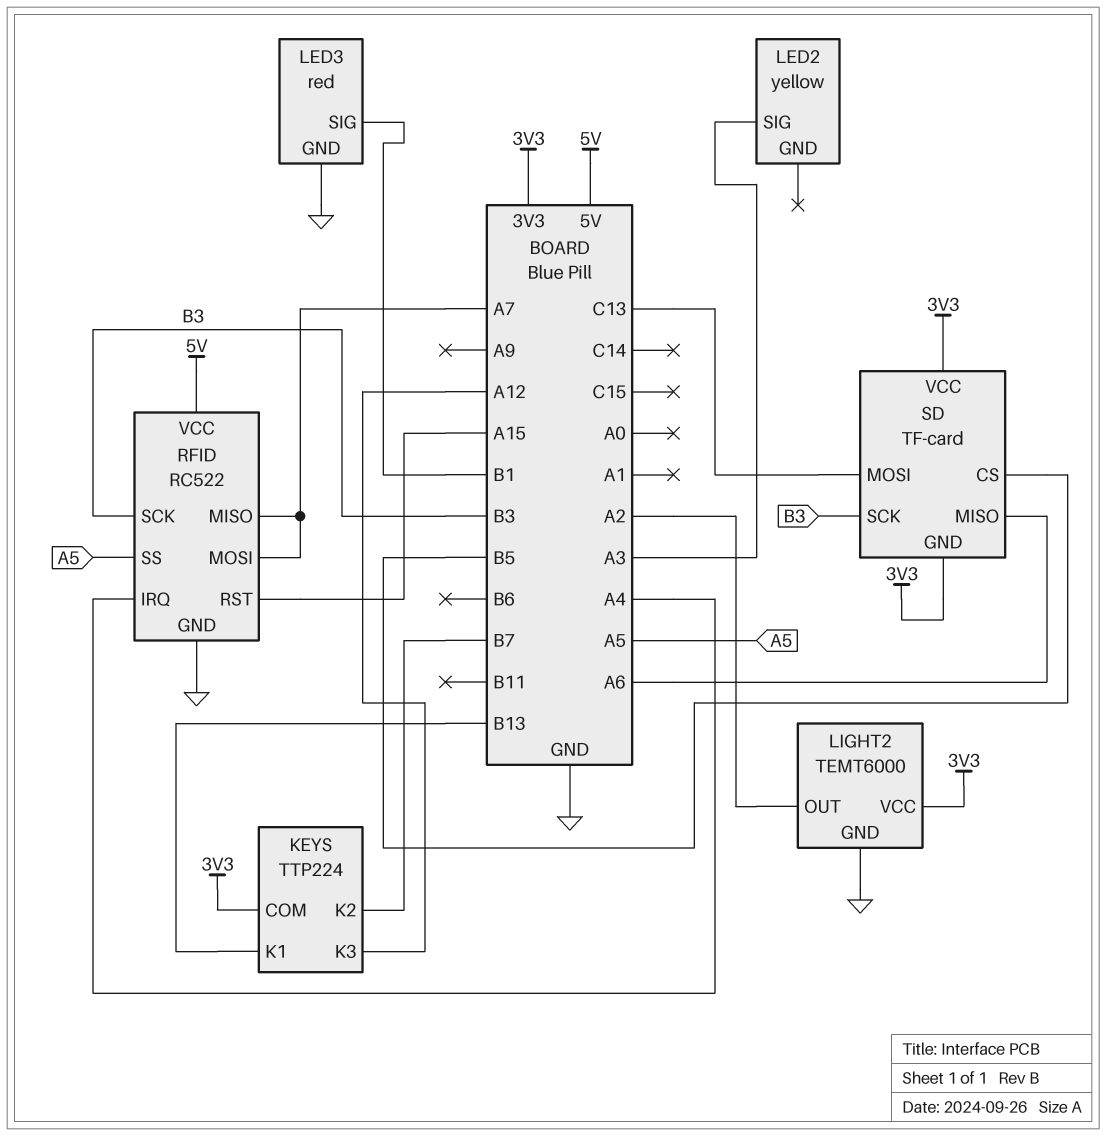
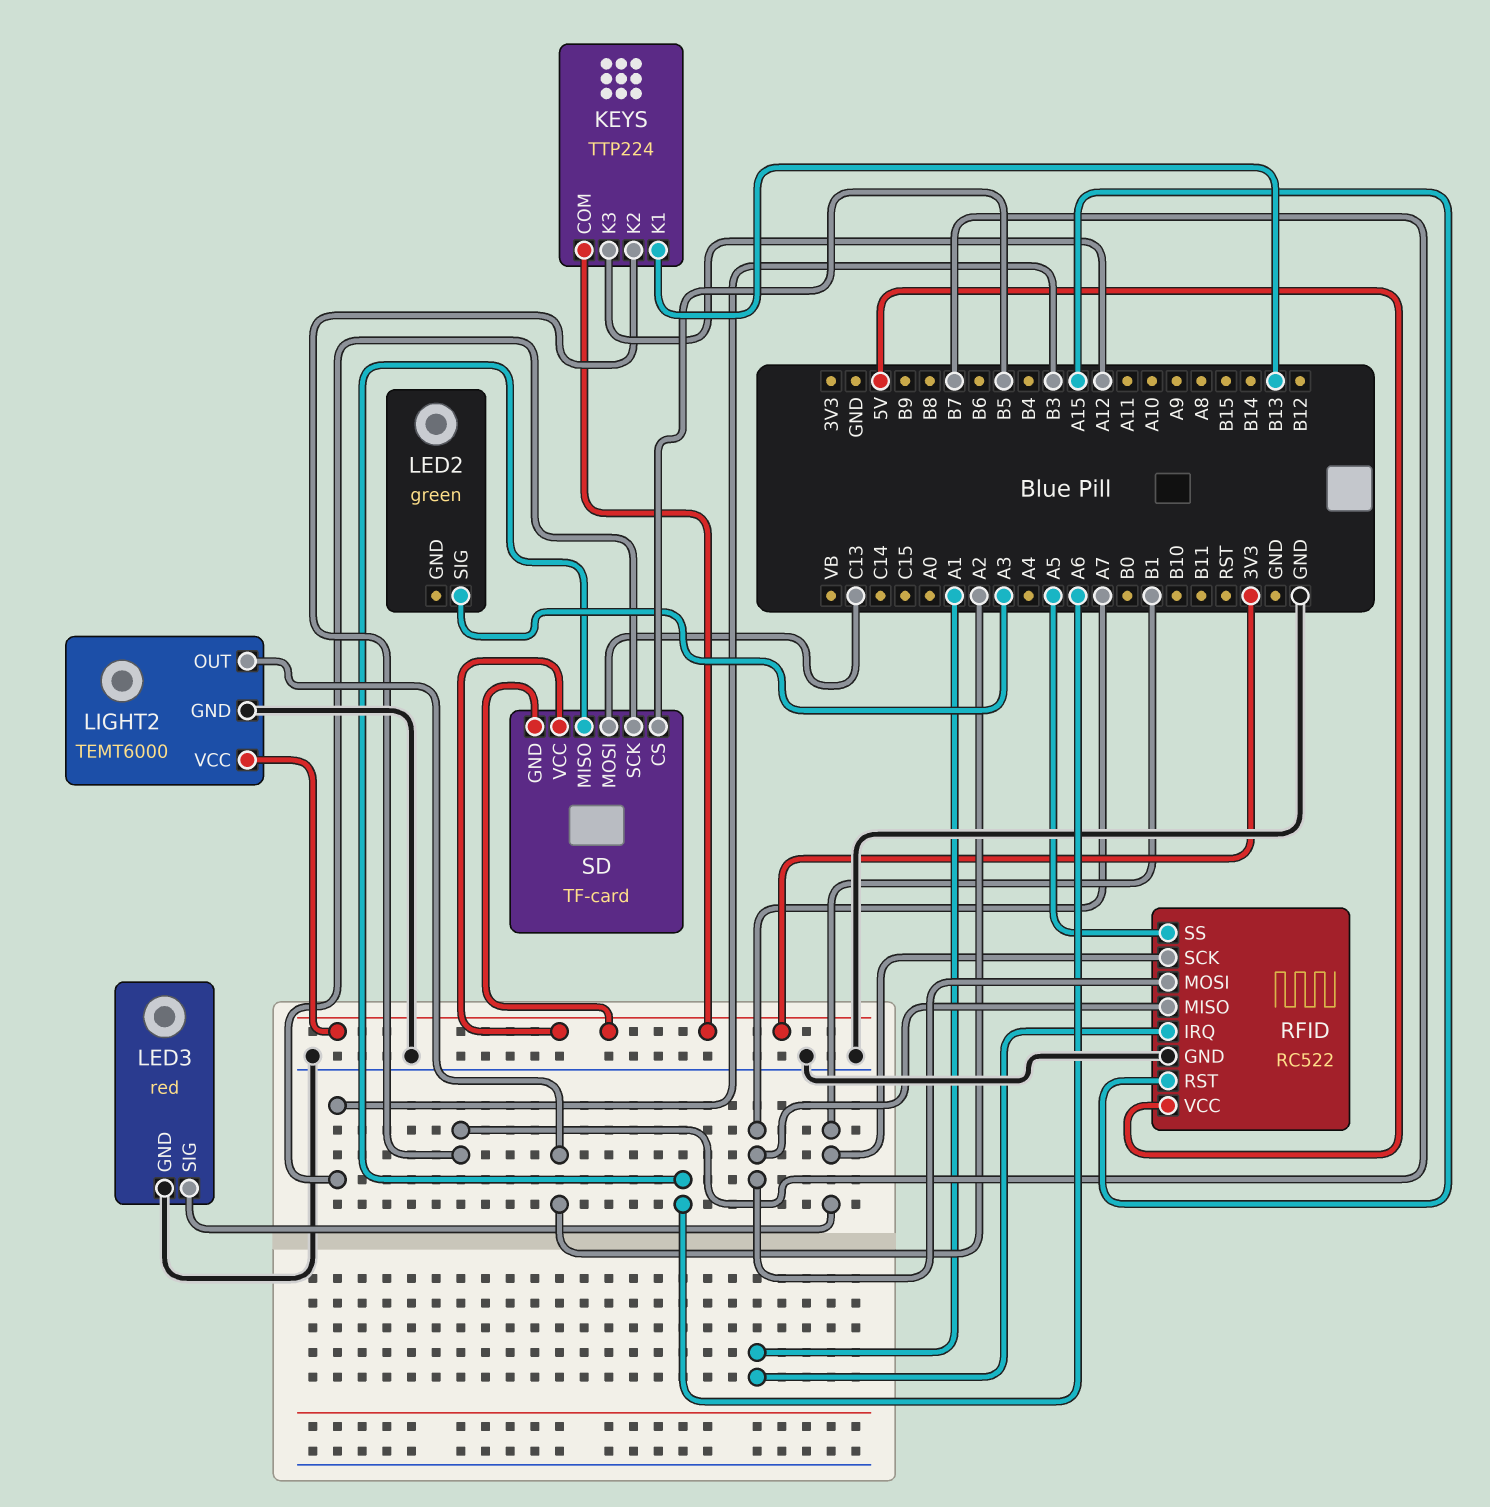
LED2: yellow -> green
RFID pin IRQ: A4 -> A1
RFID pin SCK: B3 -> B1

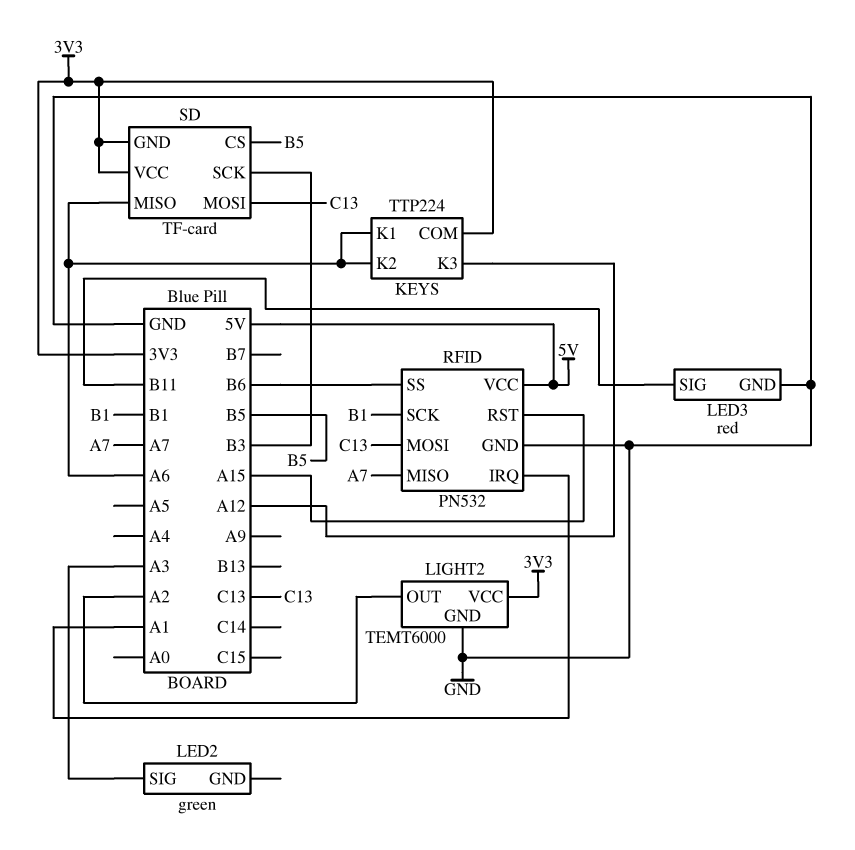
KEYS pin K1: B13 -> A6
KEYS pin K2: B7 -> A6
LED3 pin SIG: B1 -> B11
RFID: RC522 -> PN532
RFID pin MOSI: A7 -> C13
RFID pin SS: A5 -> B6

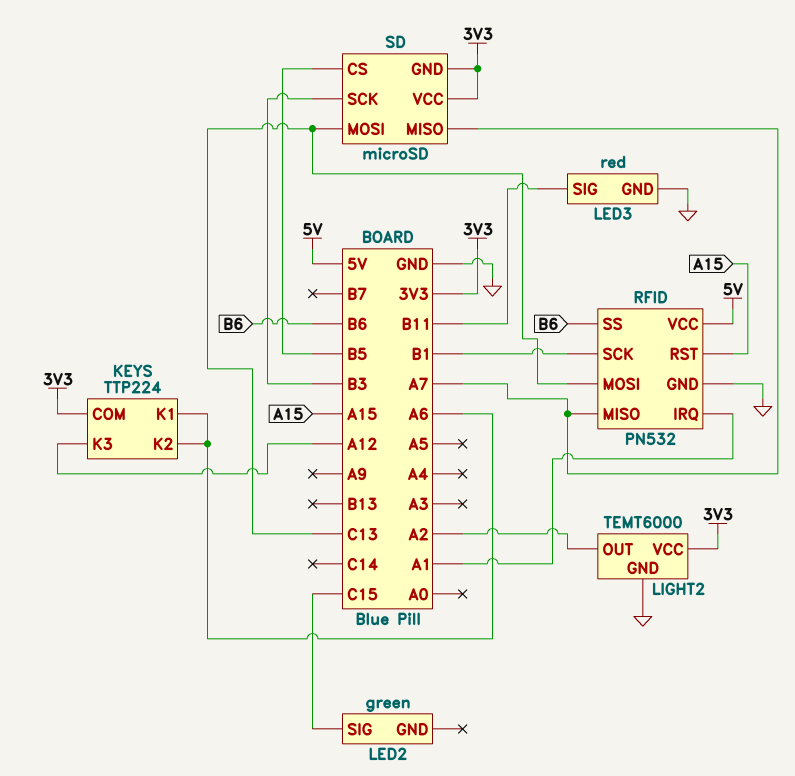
LED2 pin SIG: A3 -> C15
SD: TF-card -> microSD
SD pin MISO: A6 -> A7

